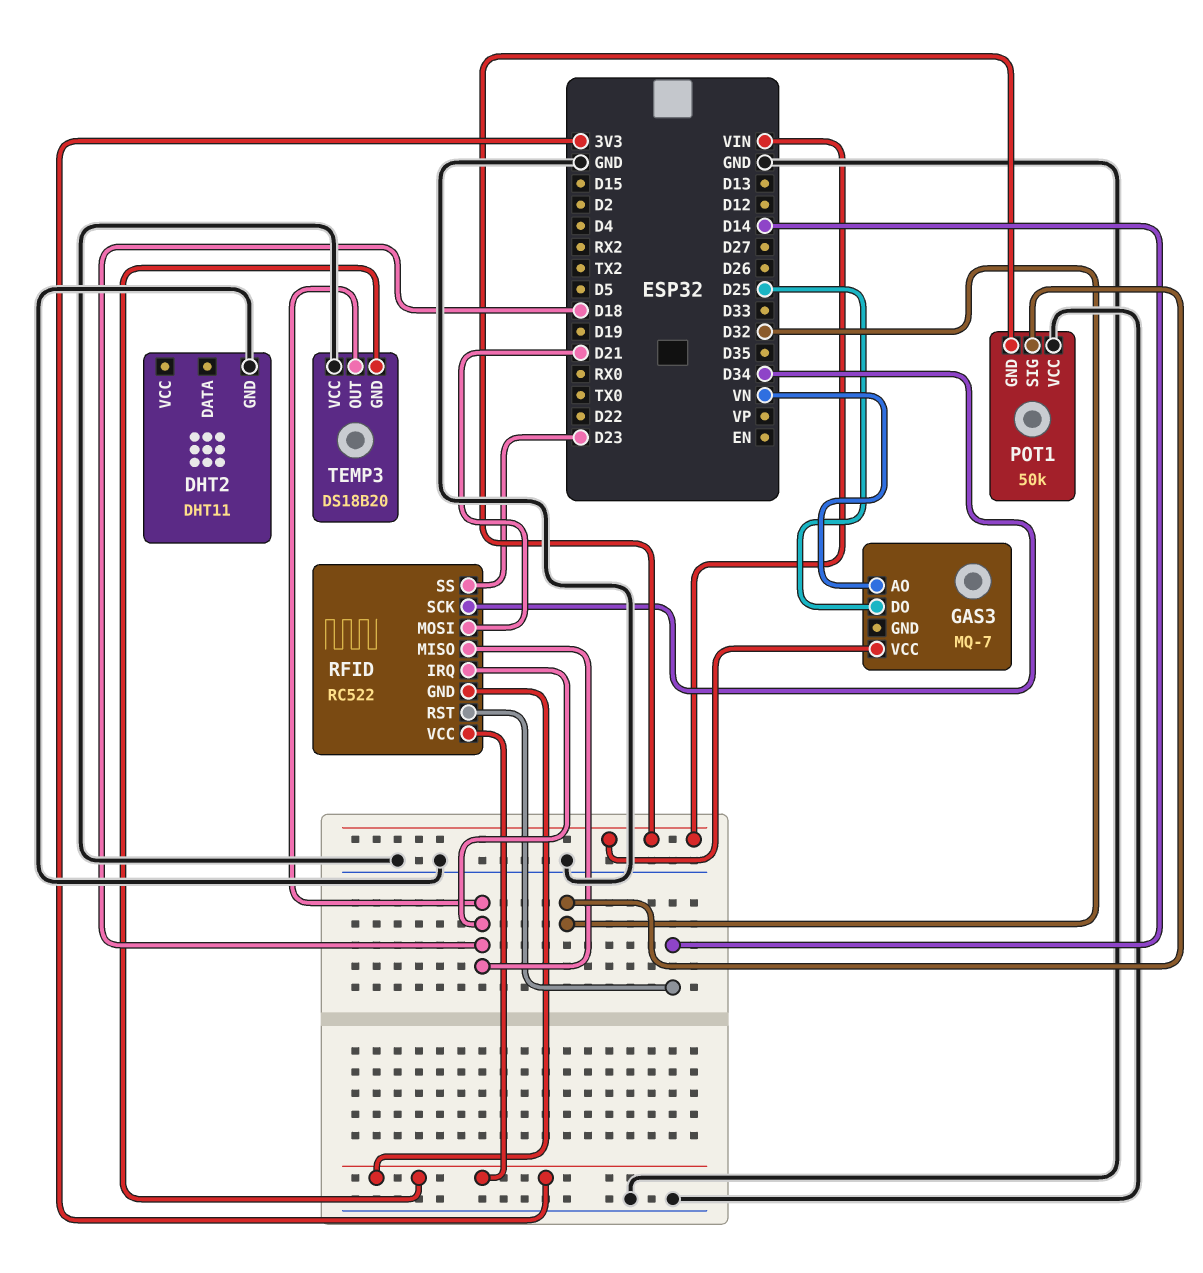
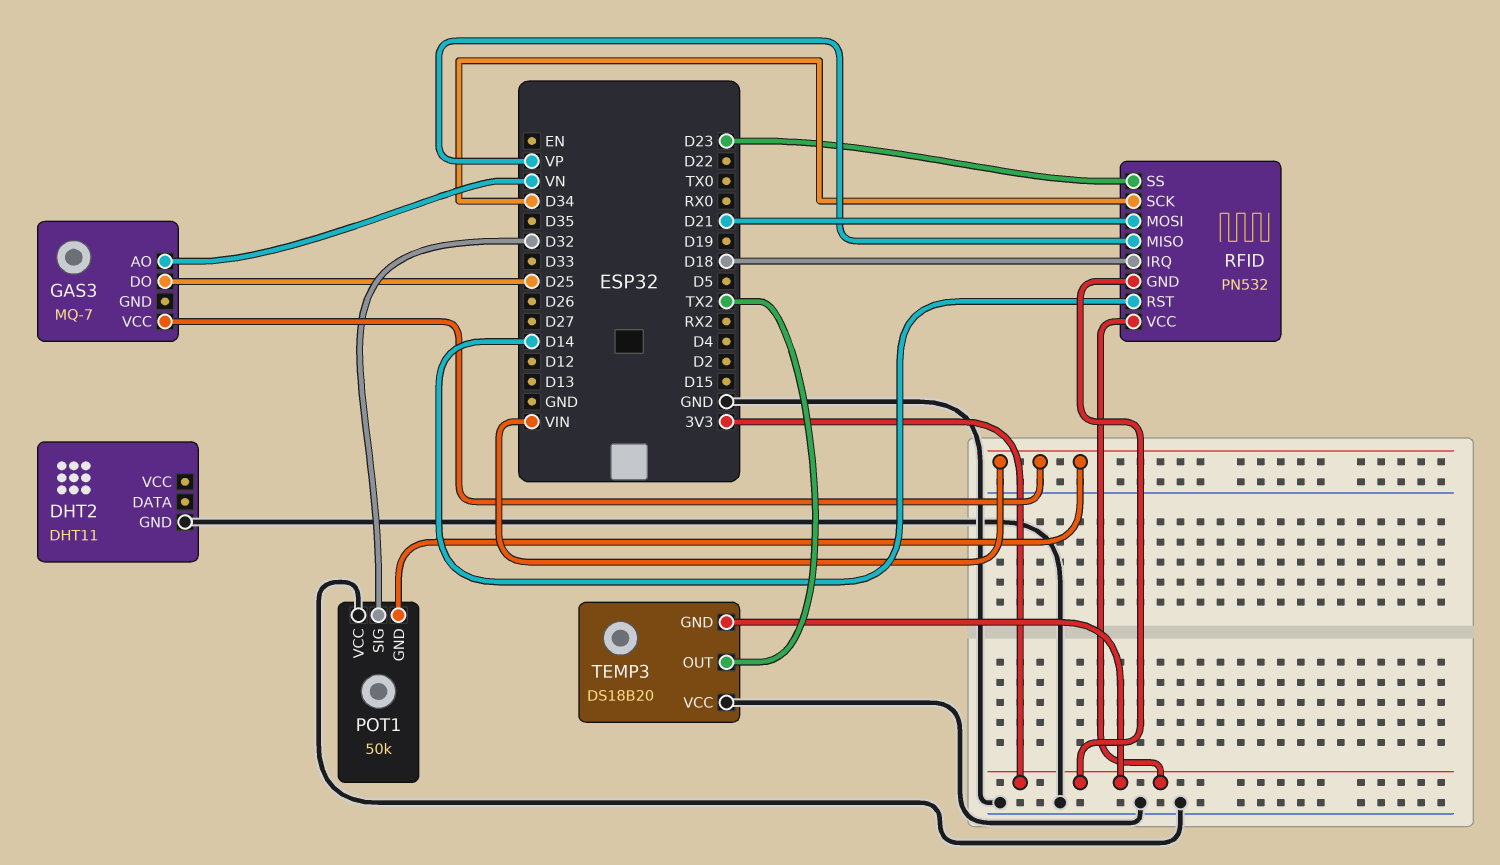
RFID: RC522 -> PN532
RFID pin MISO: D18 -> VP
TEMP3 pin OUT: D18 -> TX2

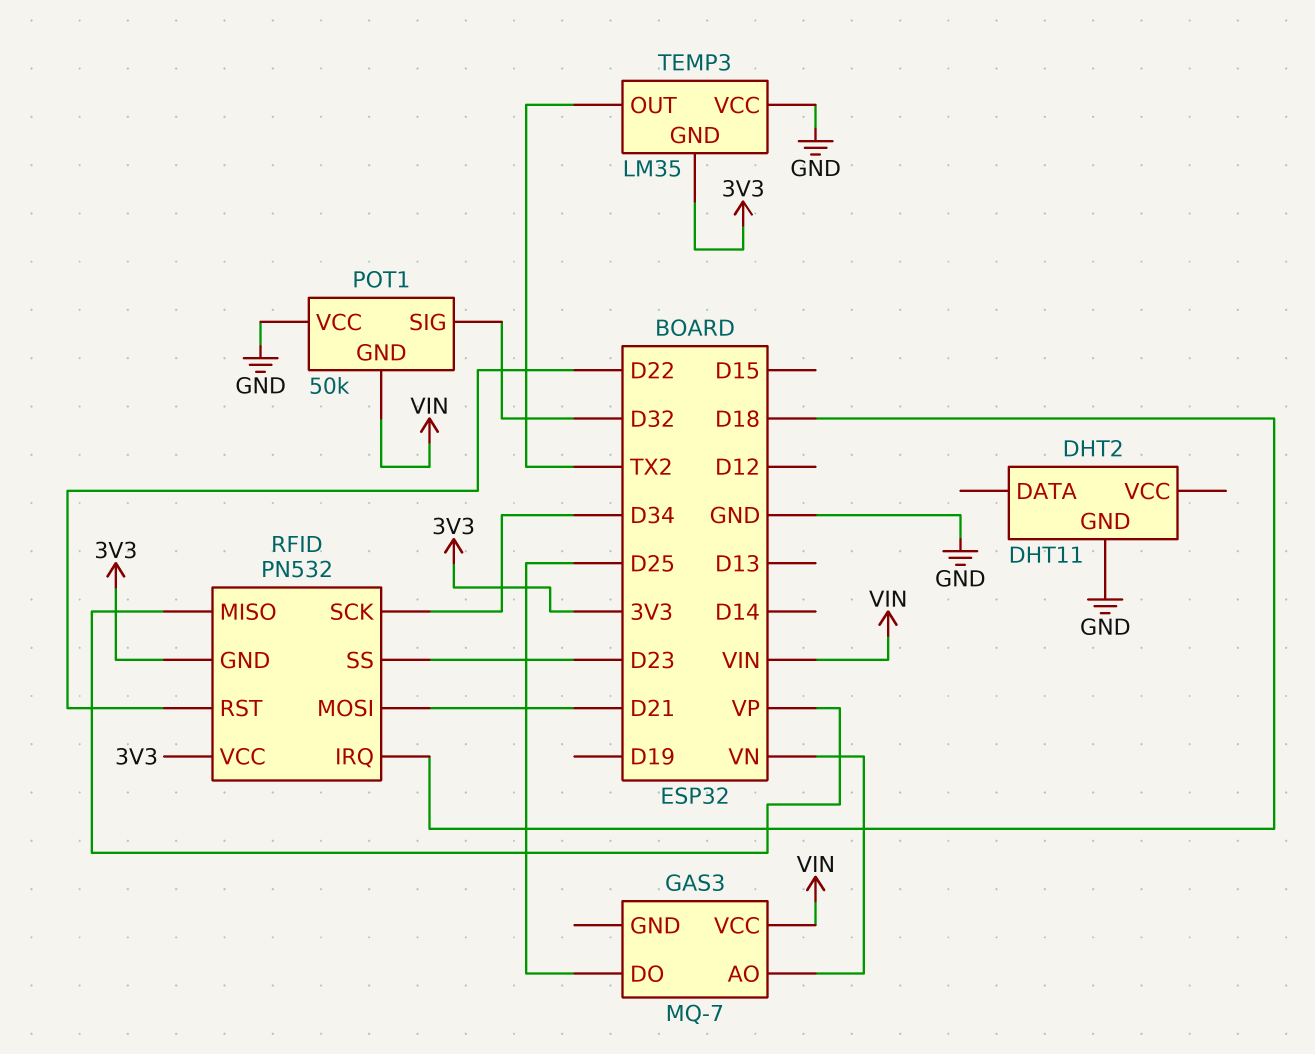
RFID pin RST: D14 -> D22
TEMP3: DS18B20 -> LM35

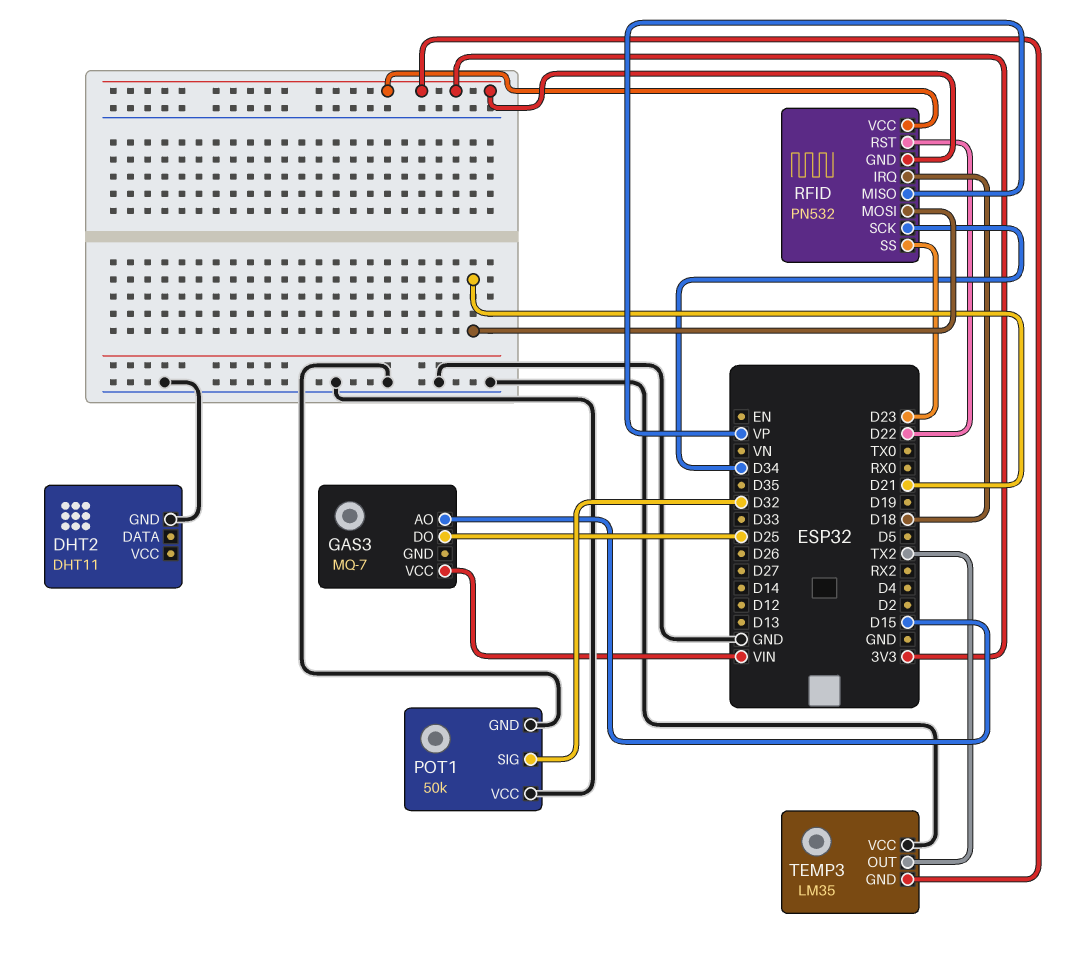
GAS3 pin AO: VN -> D15
POT1 pin GND: VIN -> GND

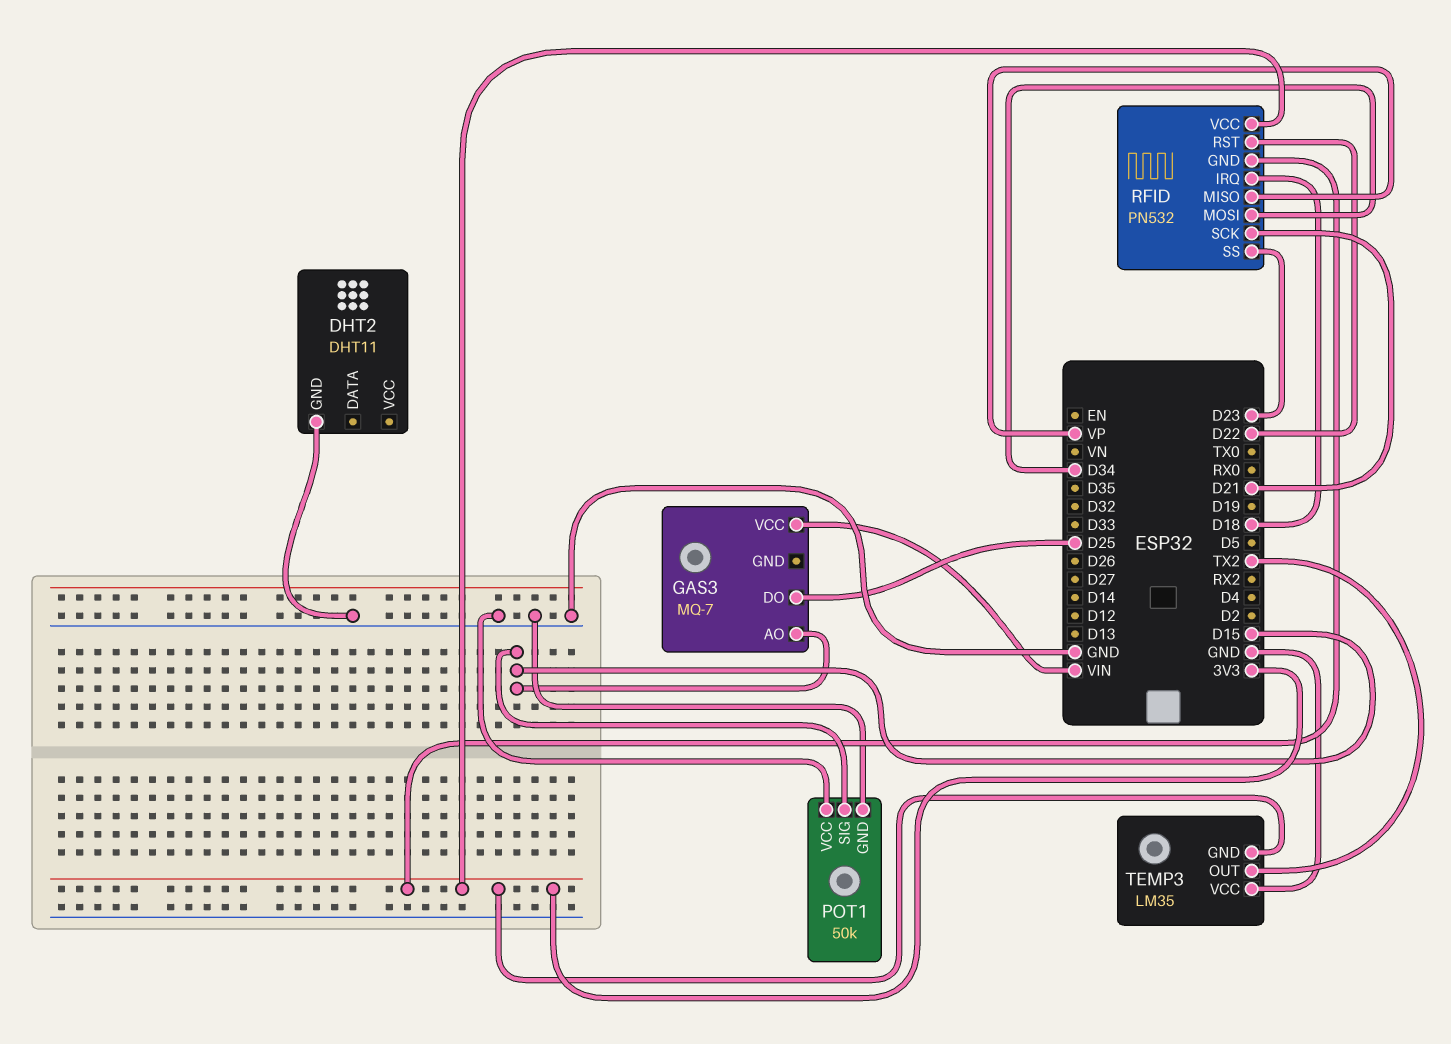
POT1 pin SIG: D32 -> D15
RFID pin MOSI: D21 -> D34
RFID pin SCK: D34 -> D21

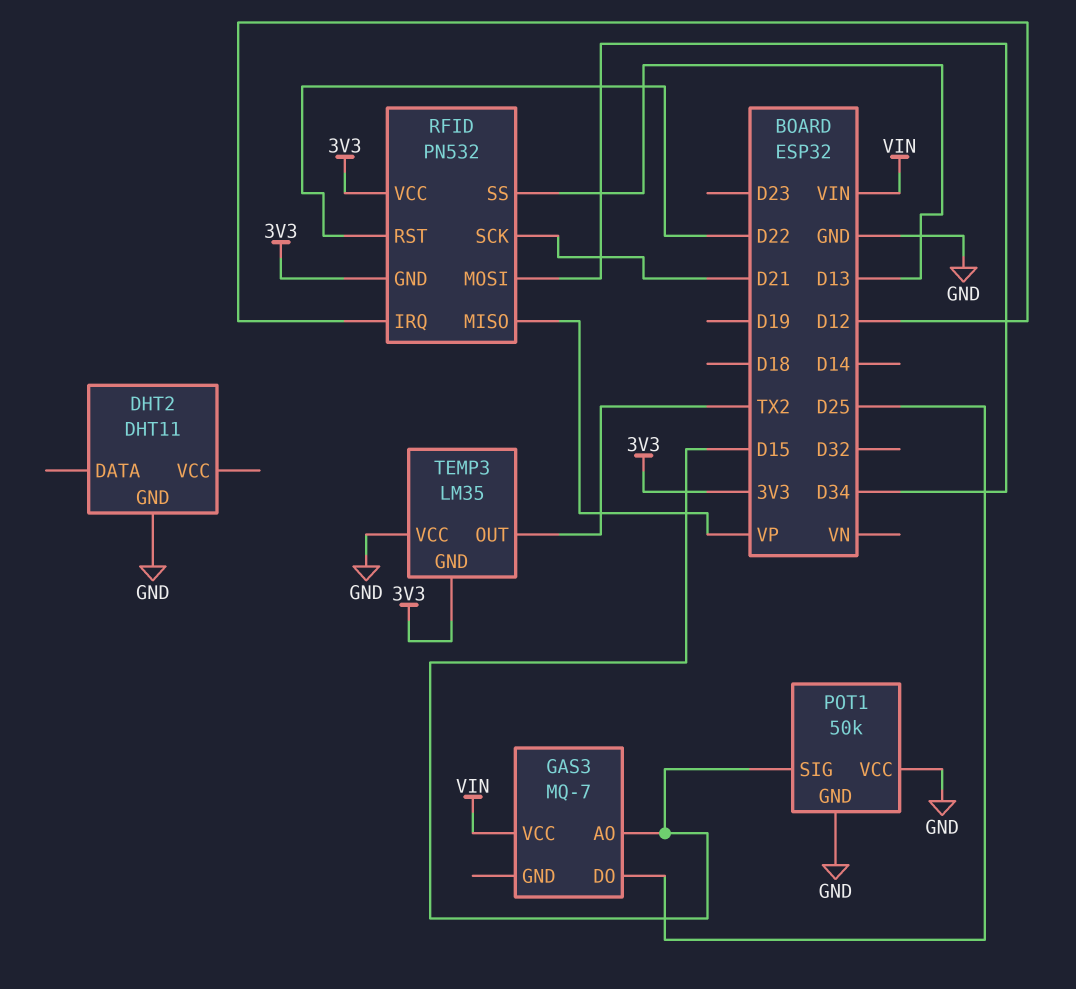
RFID pin IRQ: D18 -> D12
RFID pin SS: D23 -> D13

